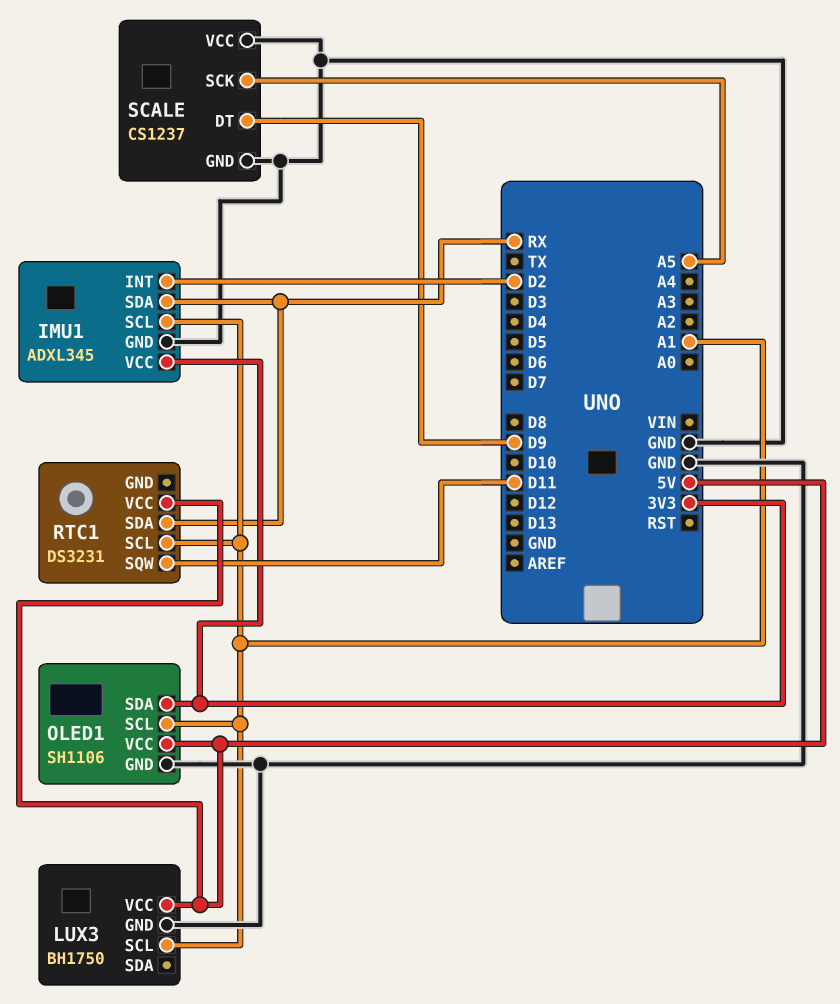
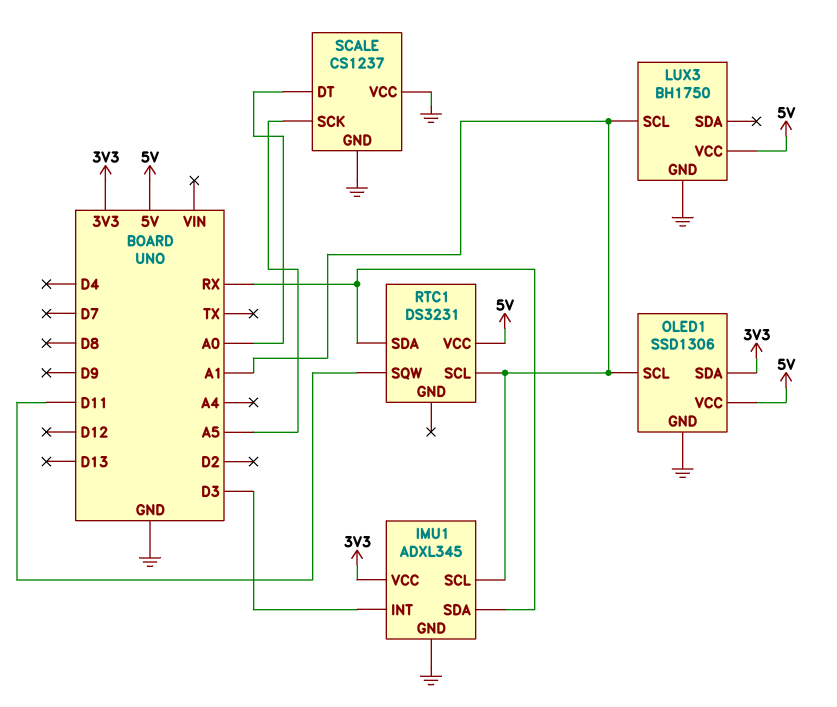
IMU1 pin INT: D2 -> D3
OLED1: SH1106 -> SSD1306
SCALE pin DT: D9 -> A0

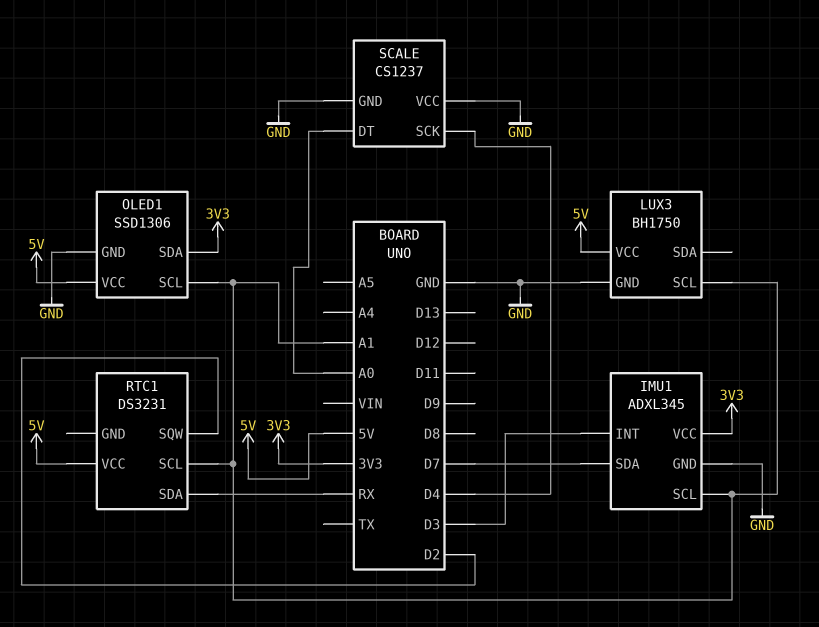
IMU1 pin SDA: RX -> D7
RTC1 pin SQW: D11 -> D2
SCALE pin SCK: A5 -> D4

